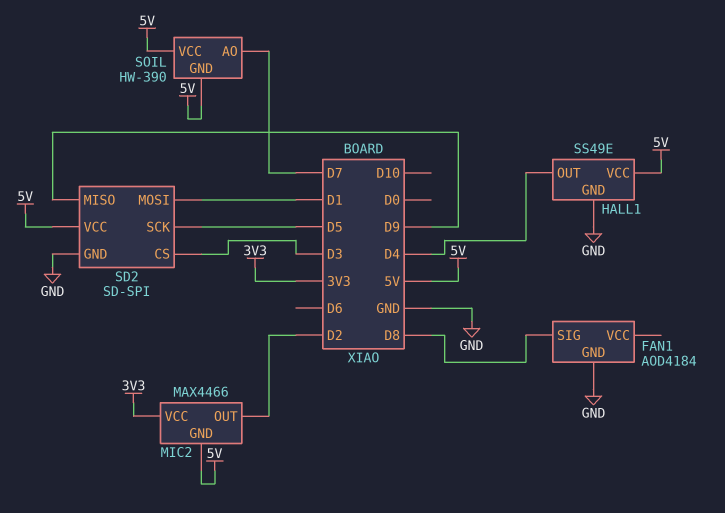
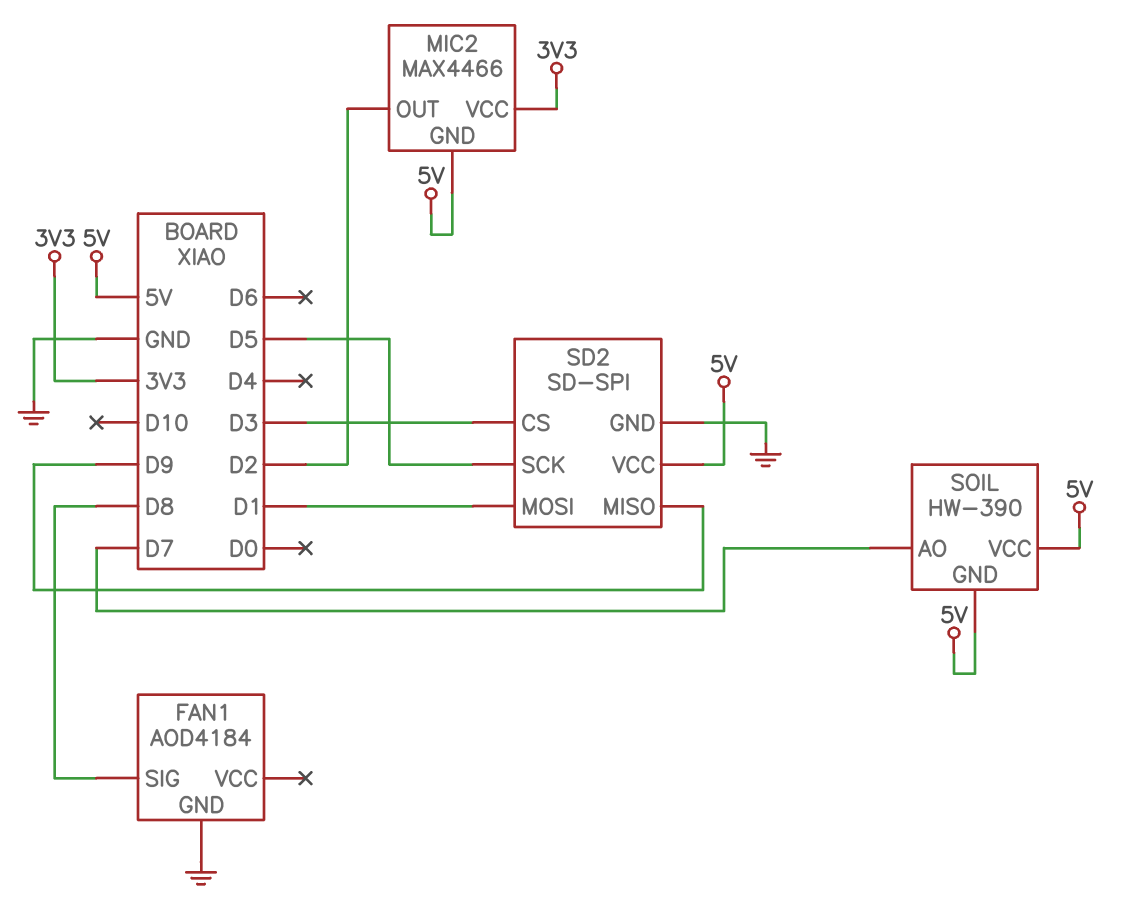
HALL1: SS49E -> none
HALL1 pin GND: GND -> none
HALL1 pin OUT: D4 -> none
HALL1 pin VCC: 5V -> none

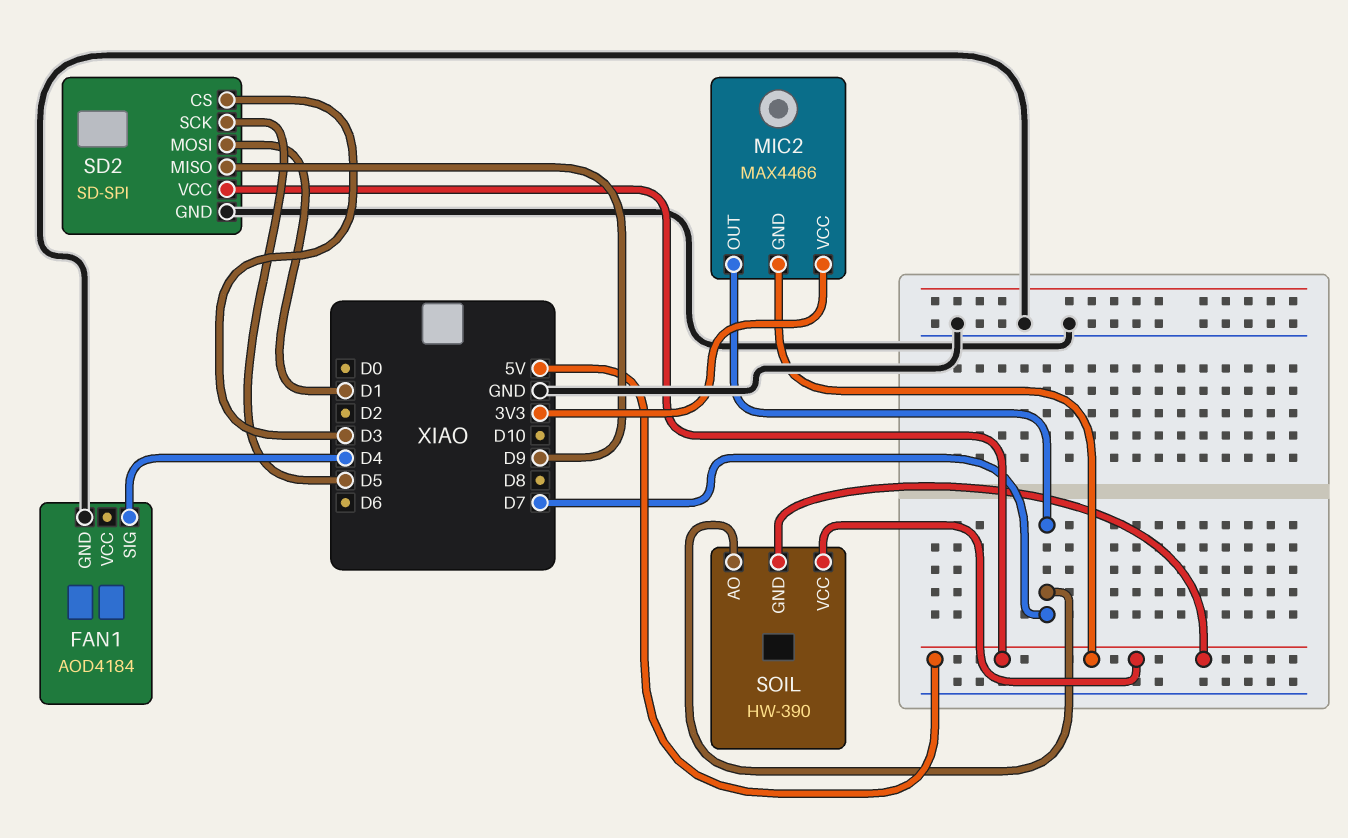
FAN1 pin SIG: D8 -> D4
MIC2 pin OUT: D2 -> D7

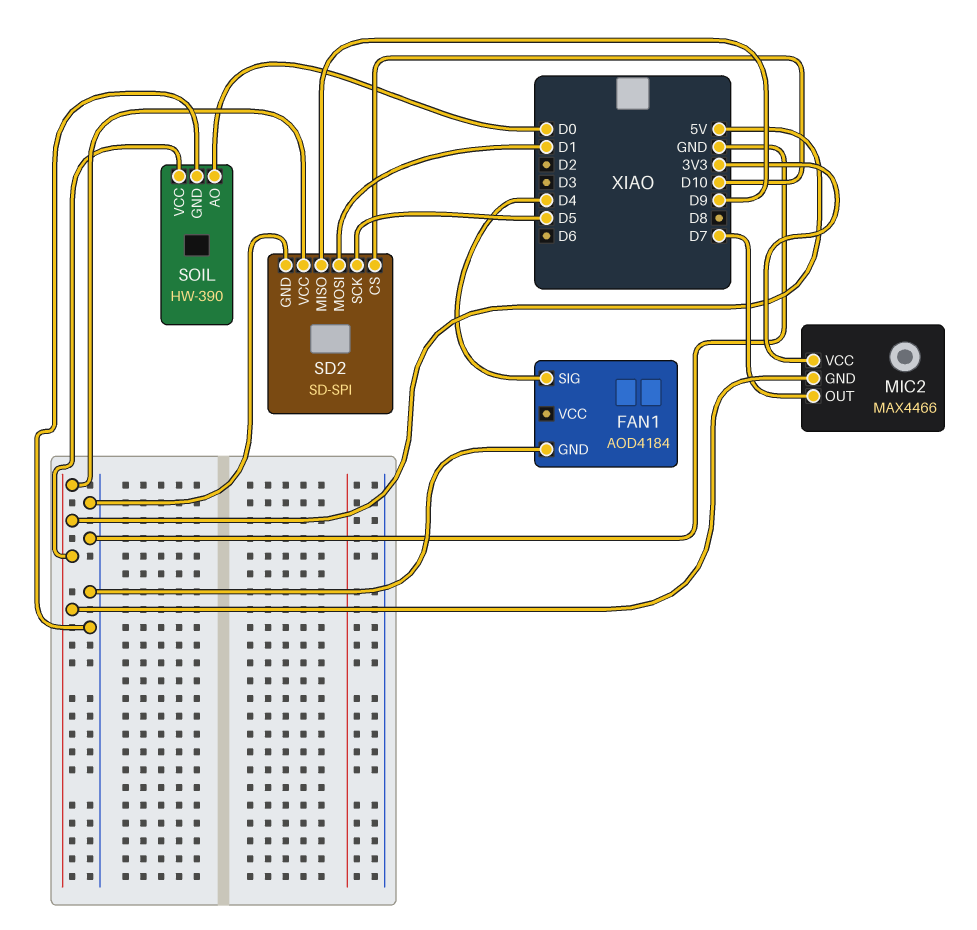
SD2 pin CS: D3 -> D10
SOIL pin AO: D7 -> D0
SOIL pin GND: 5V -> GND

